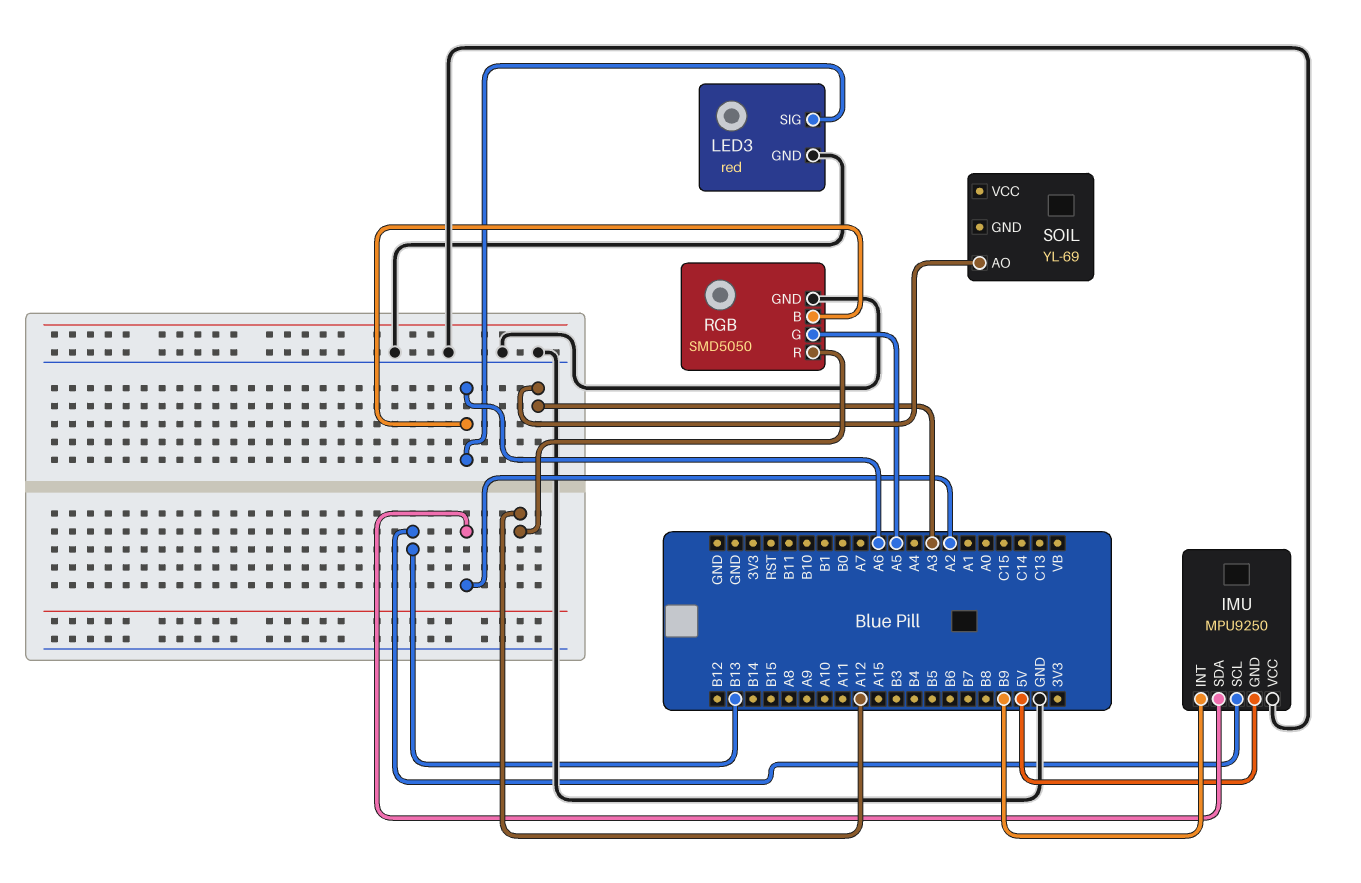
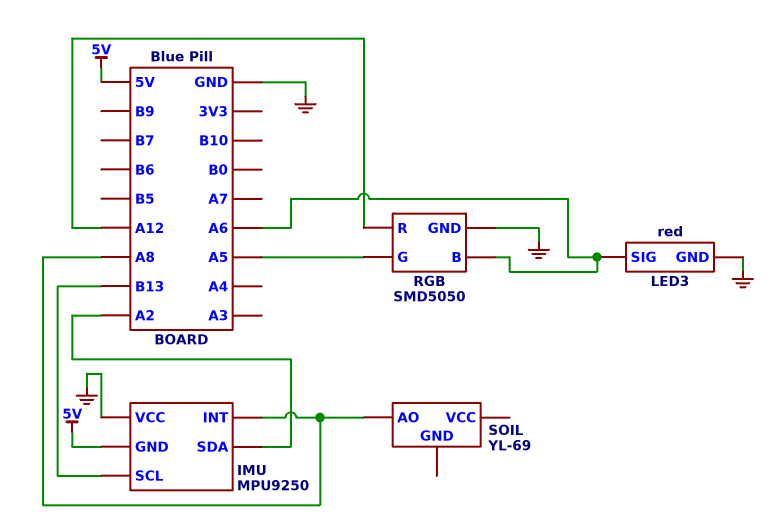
IMU pin INT: B9 -> A8
SOIL pin AO: A3 -> A8

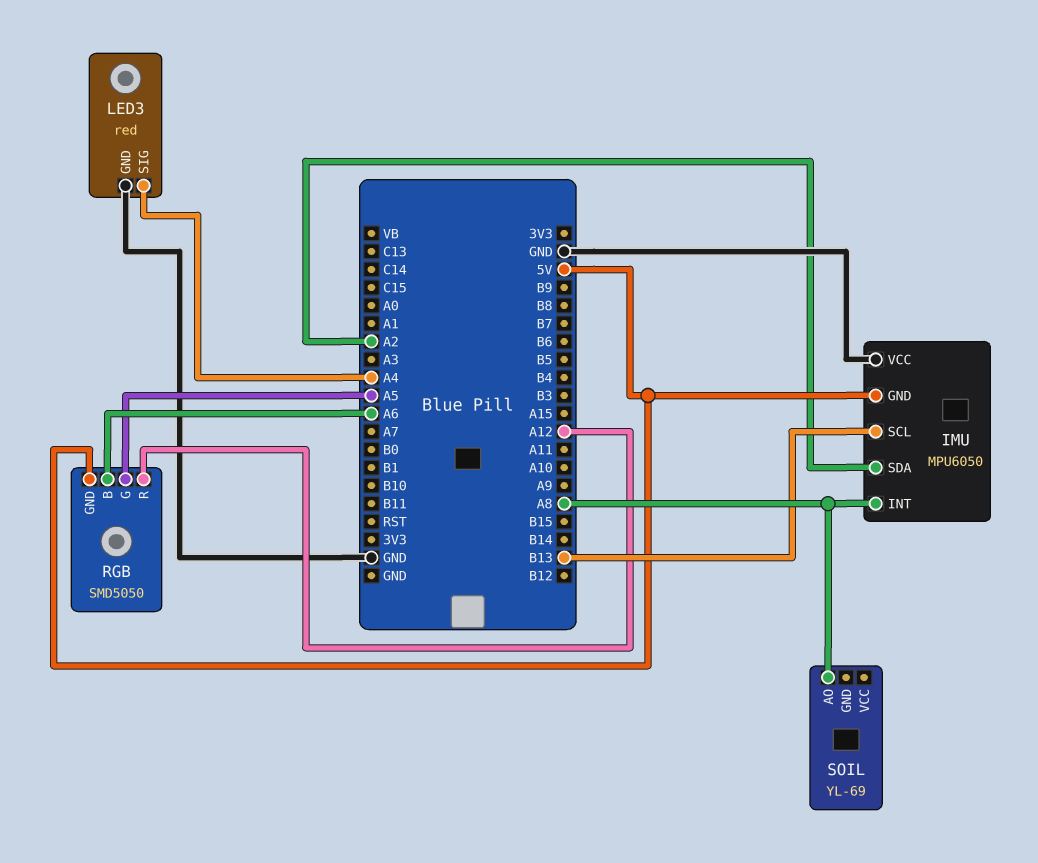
IMU: MPU9250 -> MPU6050
LED3 pin SIG: A6 -> A4
RGB pin GND: GND -> 5V

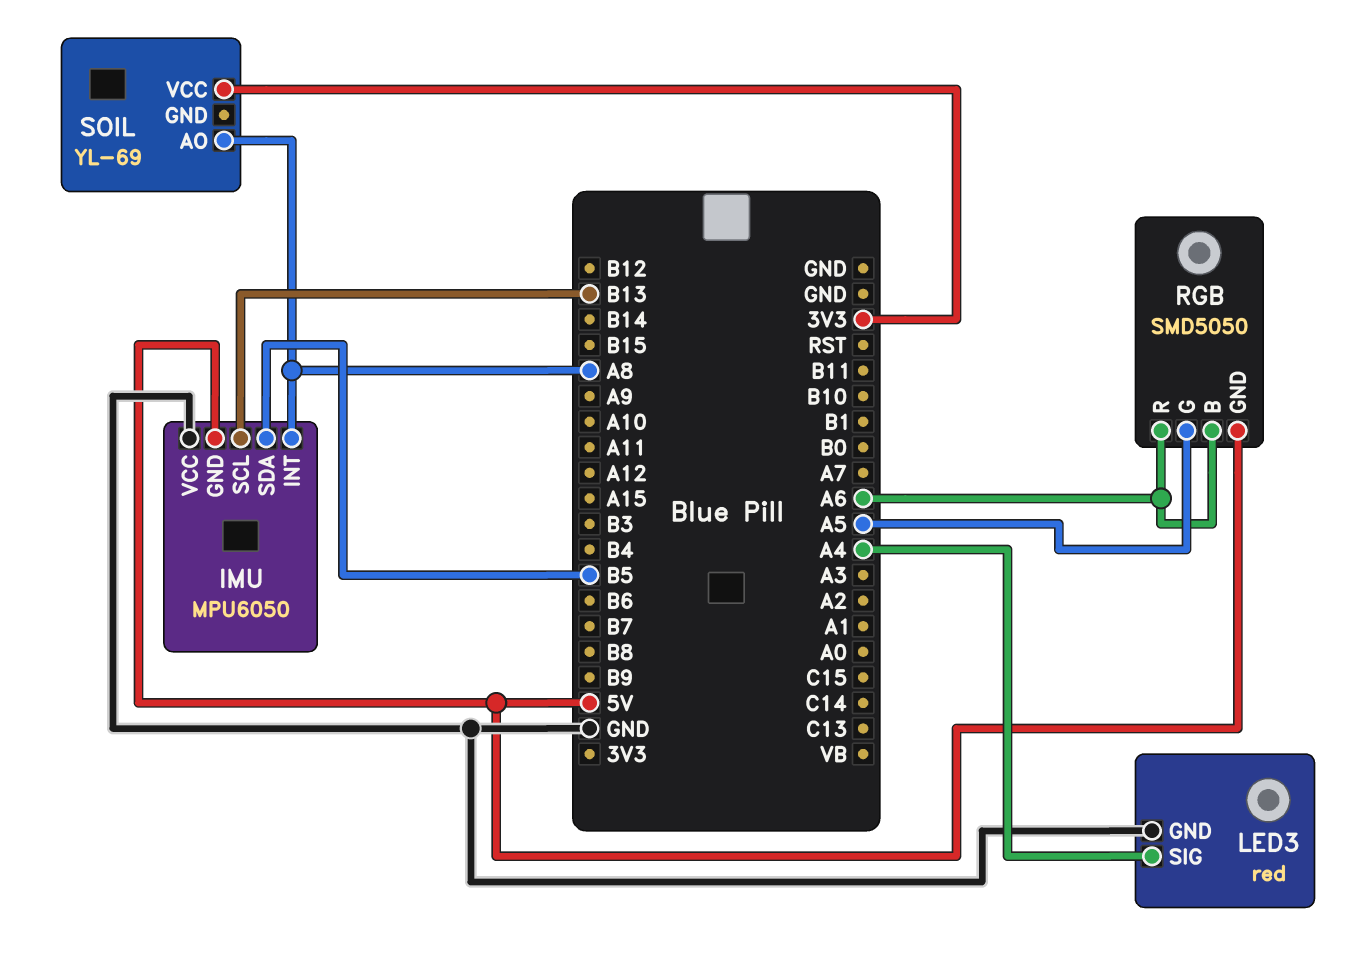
IMU pin SDA: A2 -> B5
RGB pin R: A12 -> A6
SOIL pin VCC: none -> 3V3

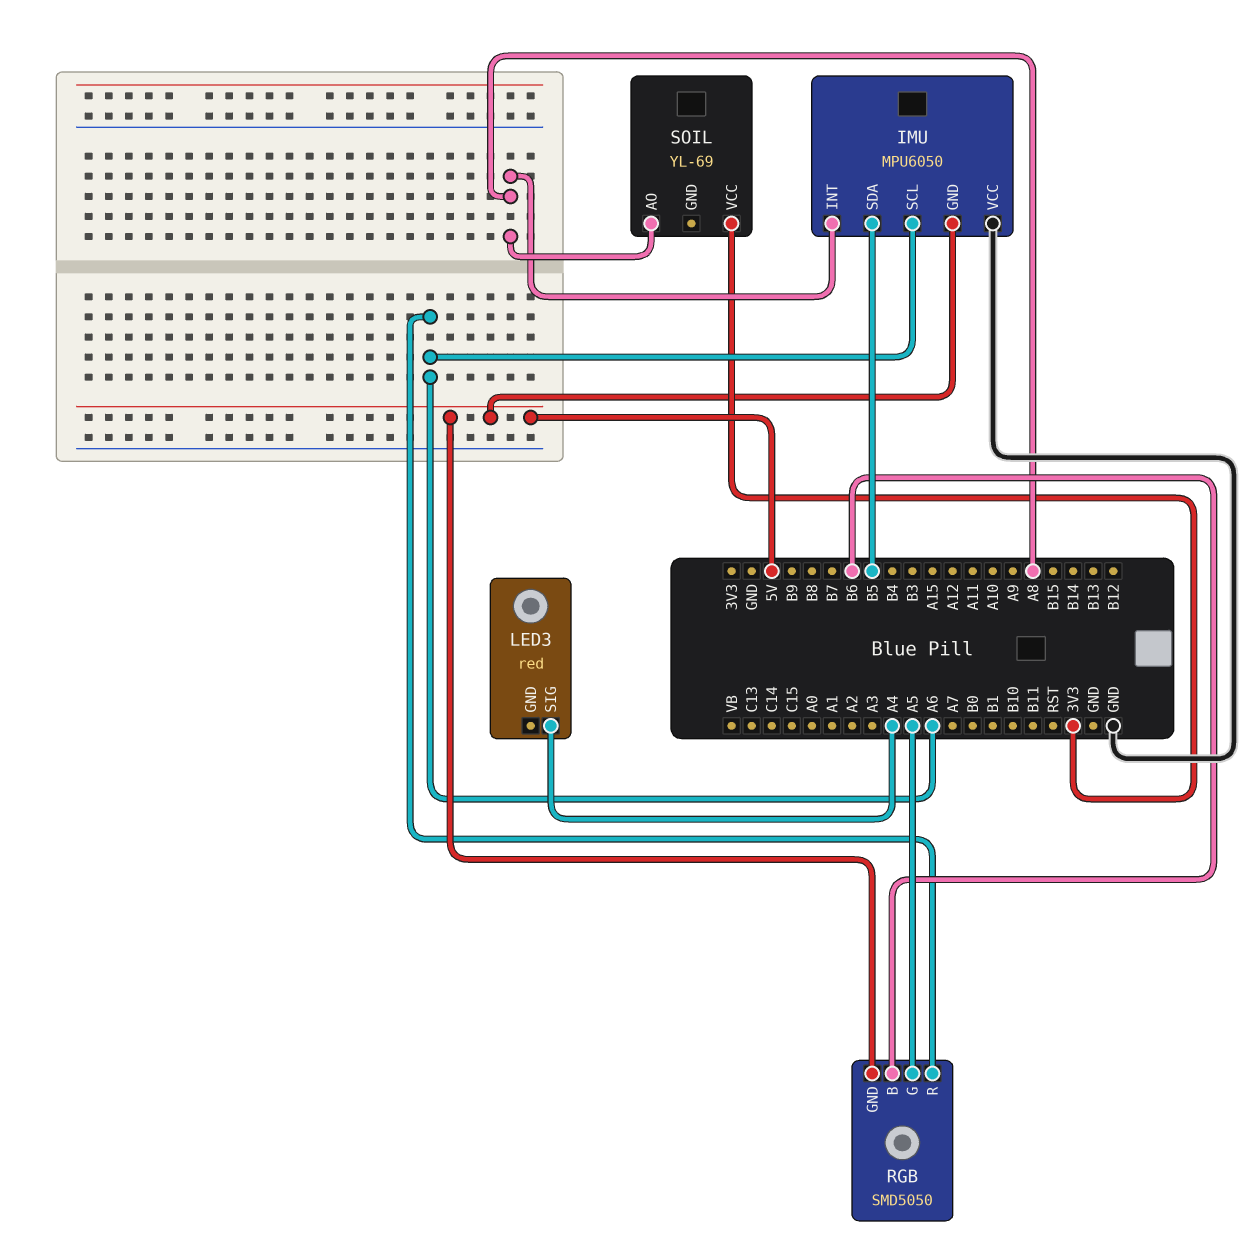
IMU pin SCL: B13 -> A6
LED3 pin GND: GND -> none
RGB pin B: A6 -> B6

